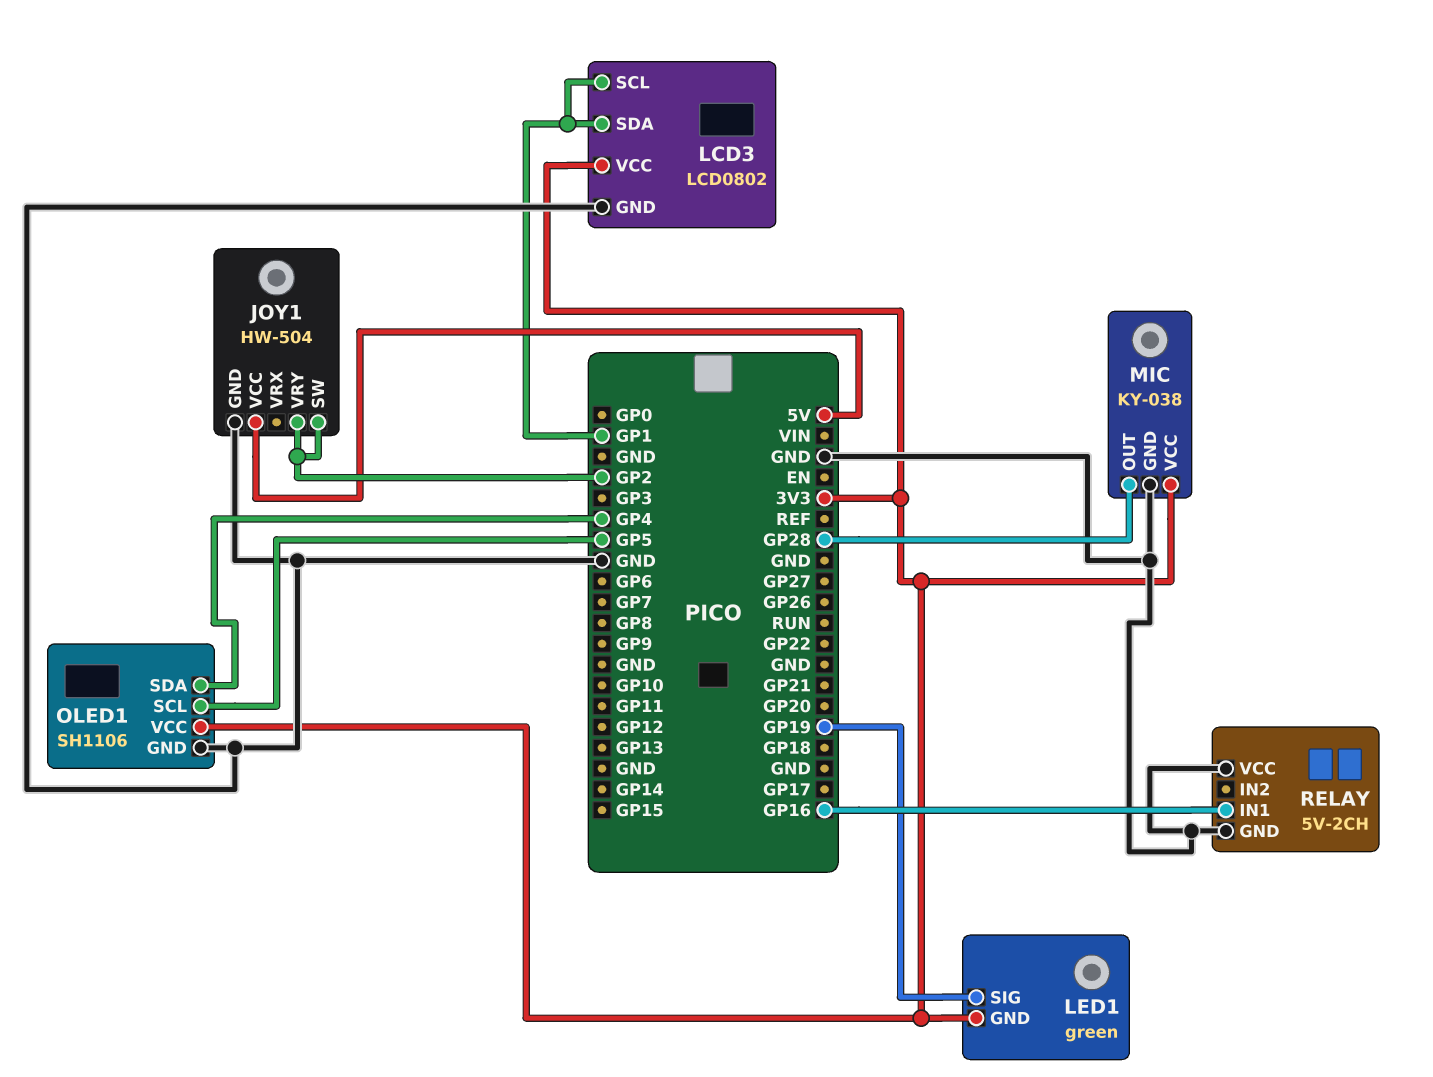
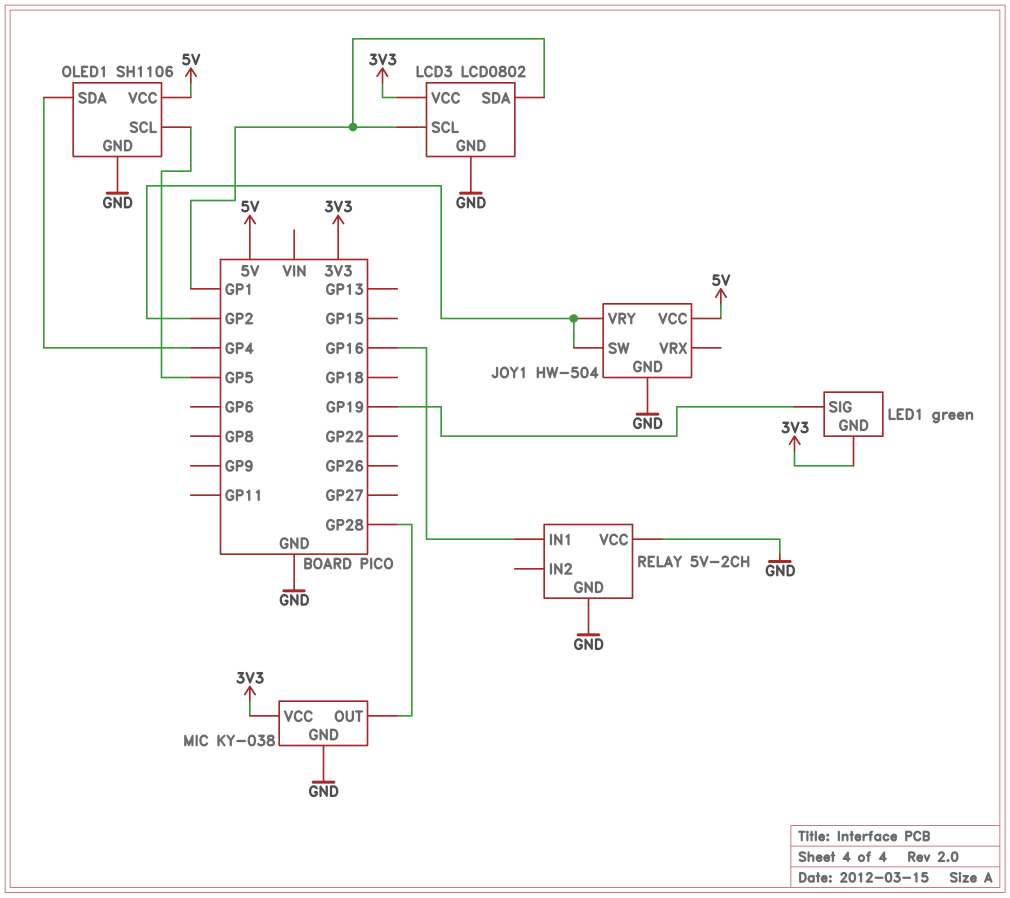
OLED1 pin VCC: 3V3 -> 5V

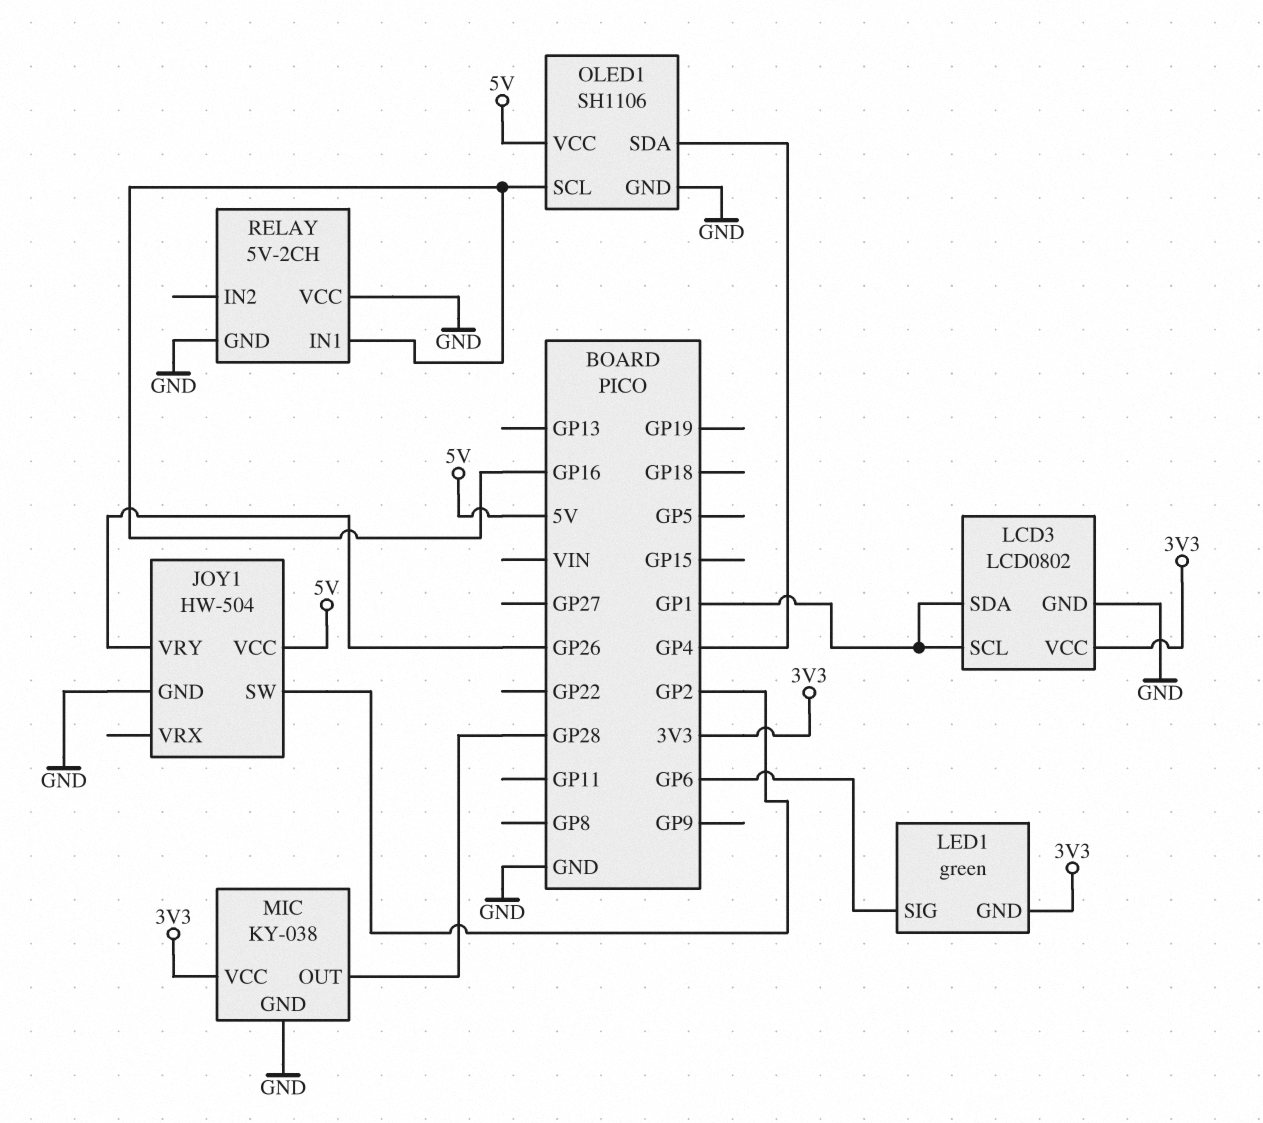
JOY1 pin VRY: GP2 -> GP26
LED1 pin SIG: GP19 -> GP6
OLED1 pin SCL: GP5 -> GP16

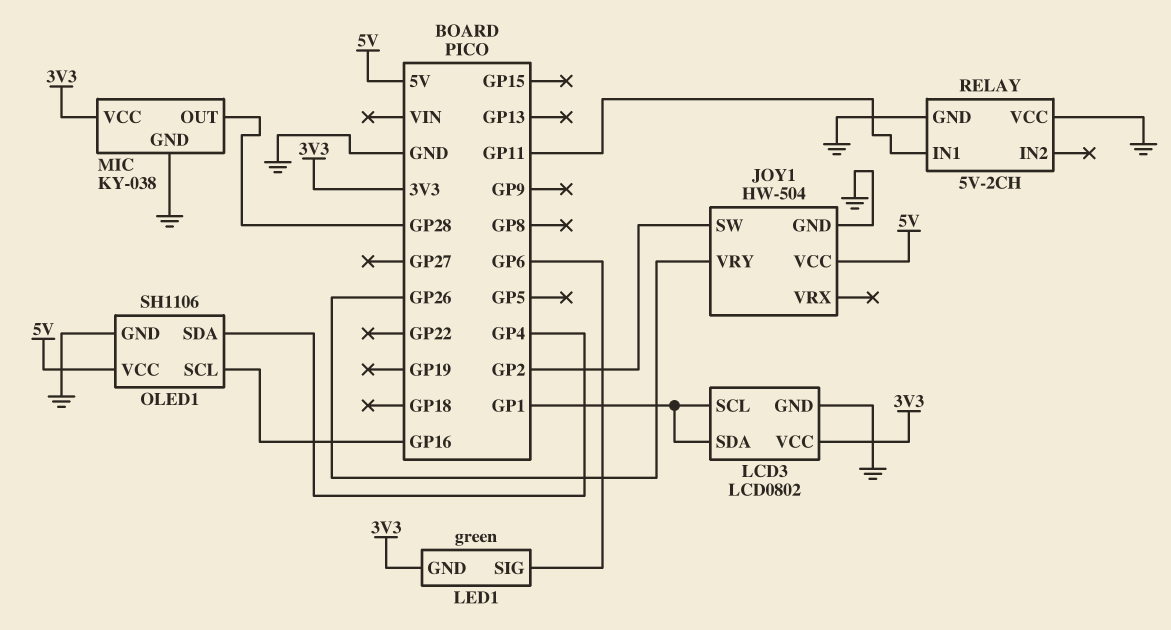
RELAY pin IN1: GP16 -> GP11

